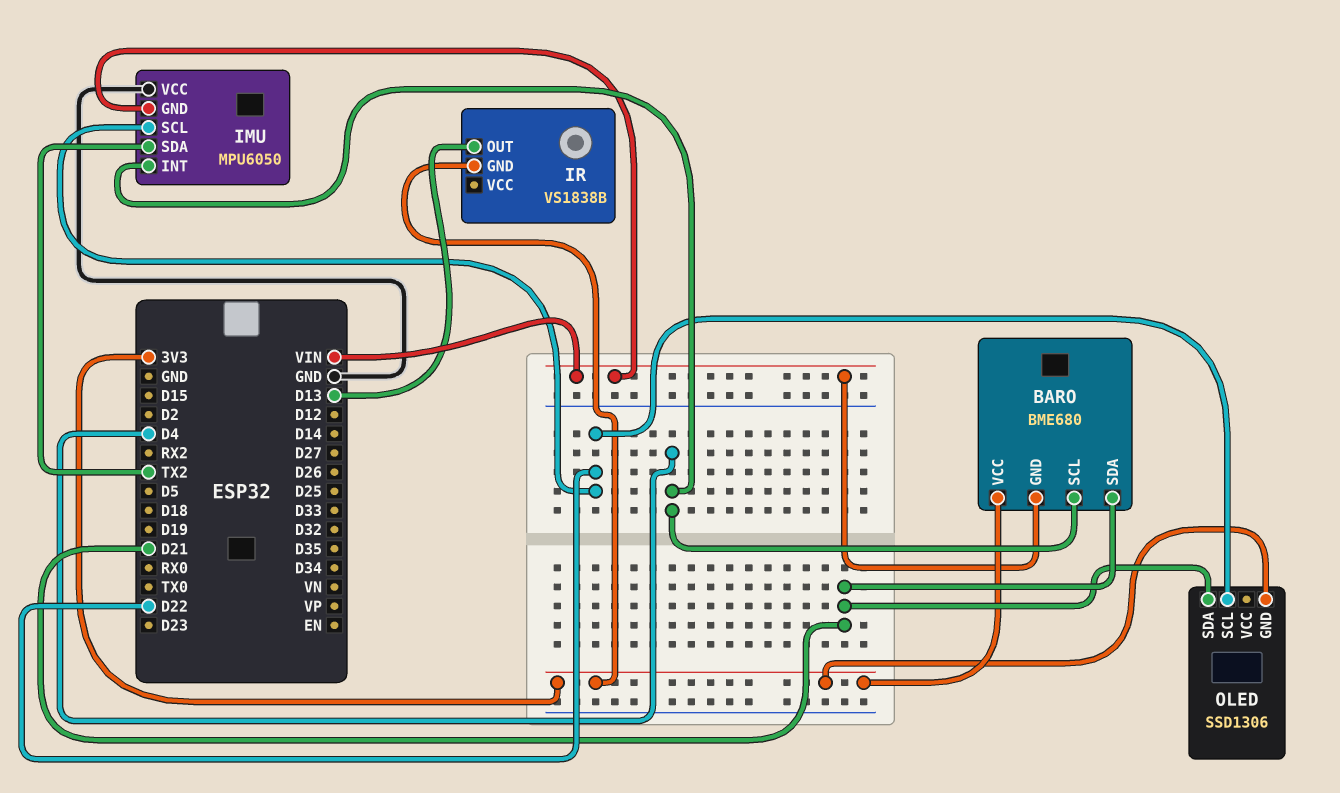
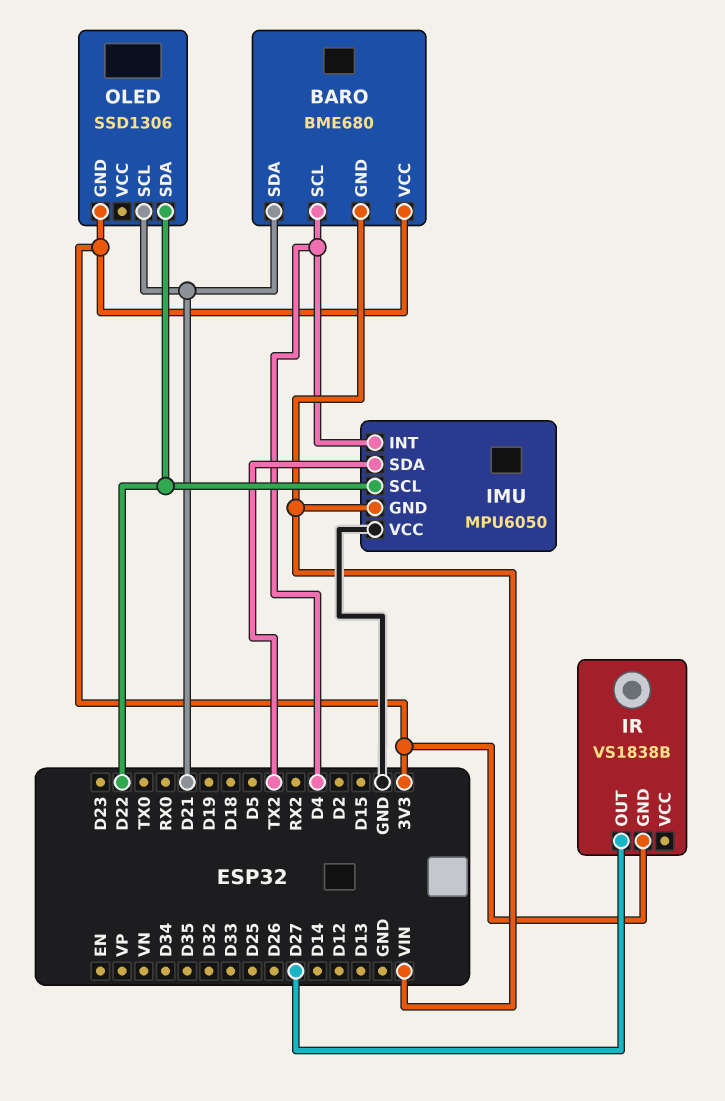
IR pin OUT: D13 -> D27
OLED pin SCL: D22 -> D21
OLED pin SDA: D21 -> D22

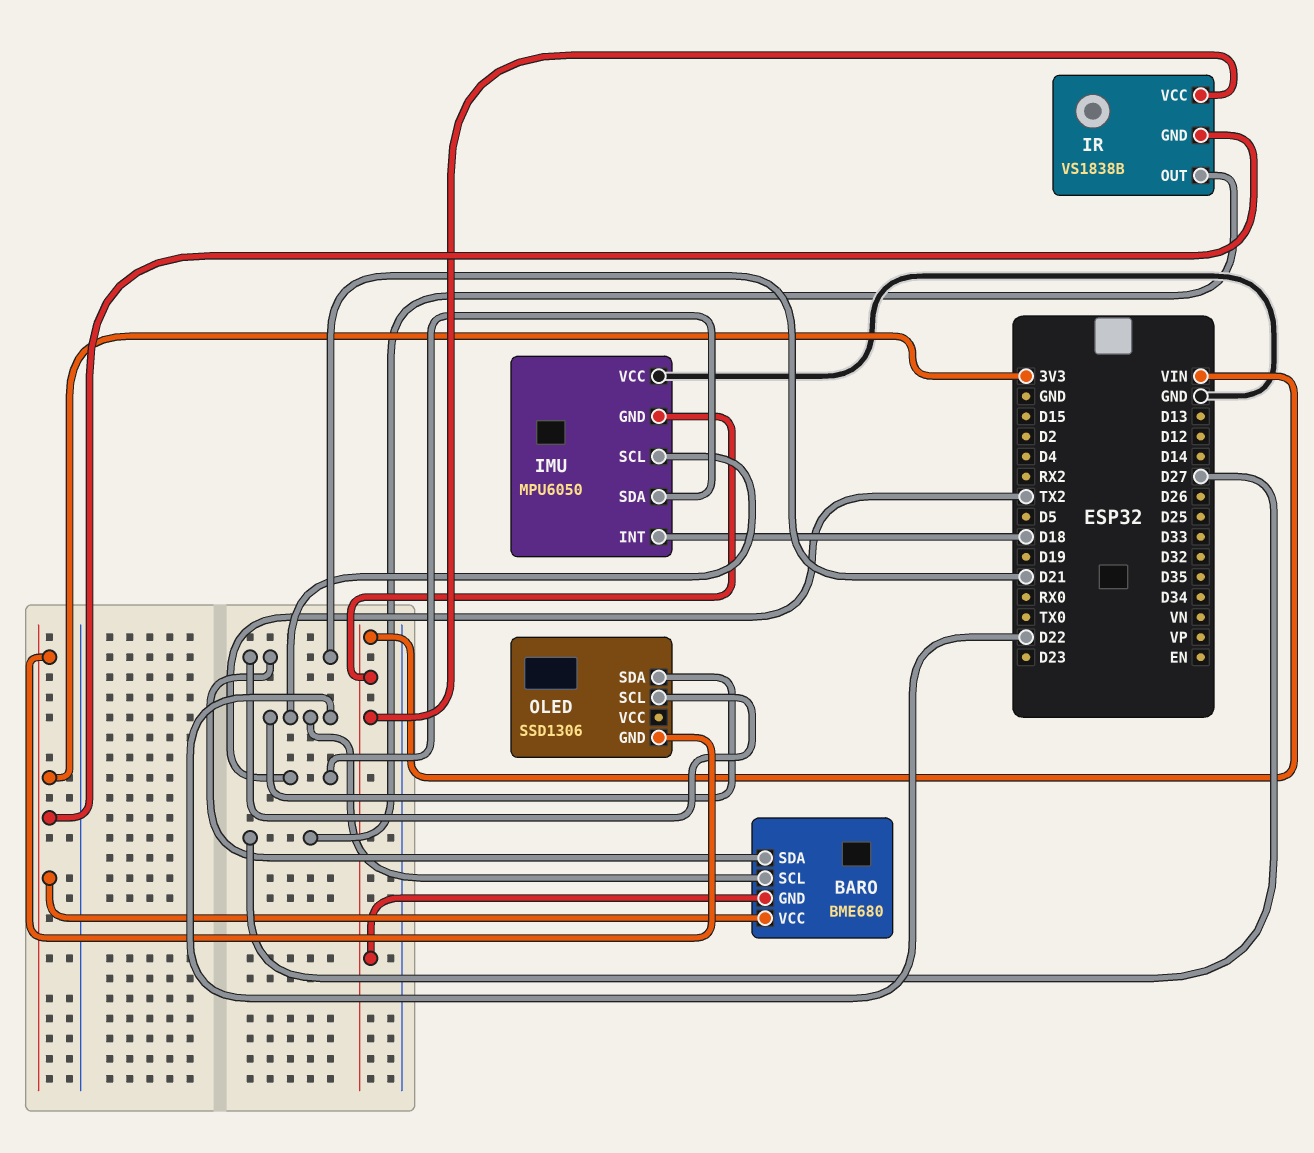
BARO pin SCL: D4 -> D22
IMU pin INT: D4 -> D18
IR pin VCC: none -> VIN

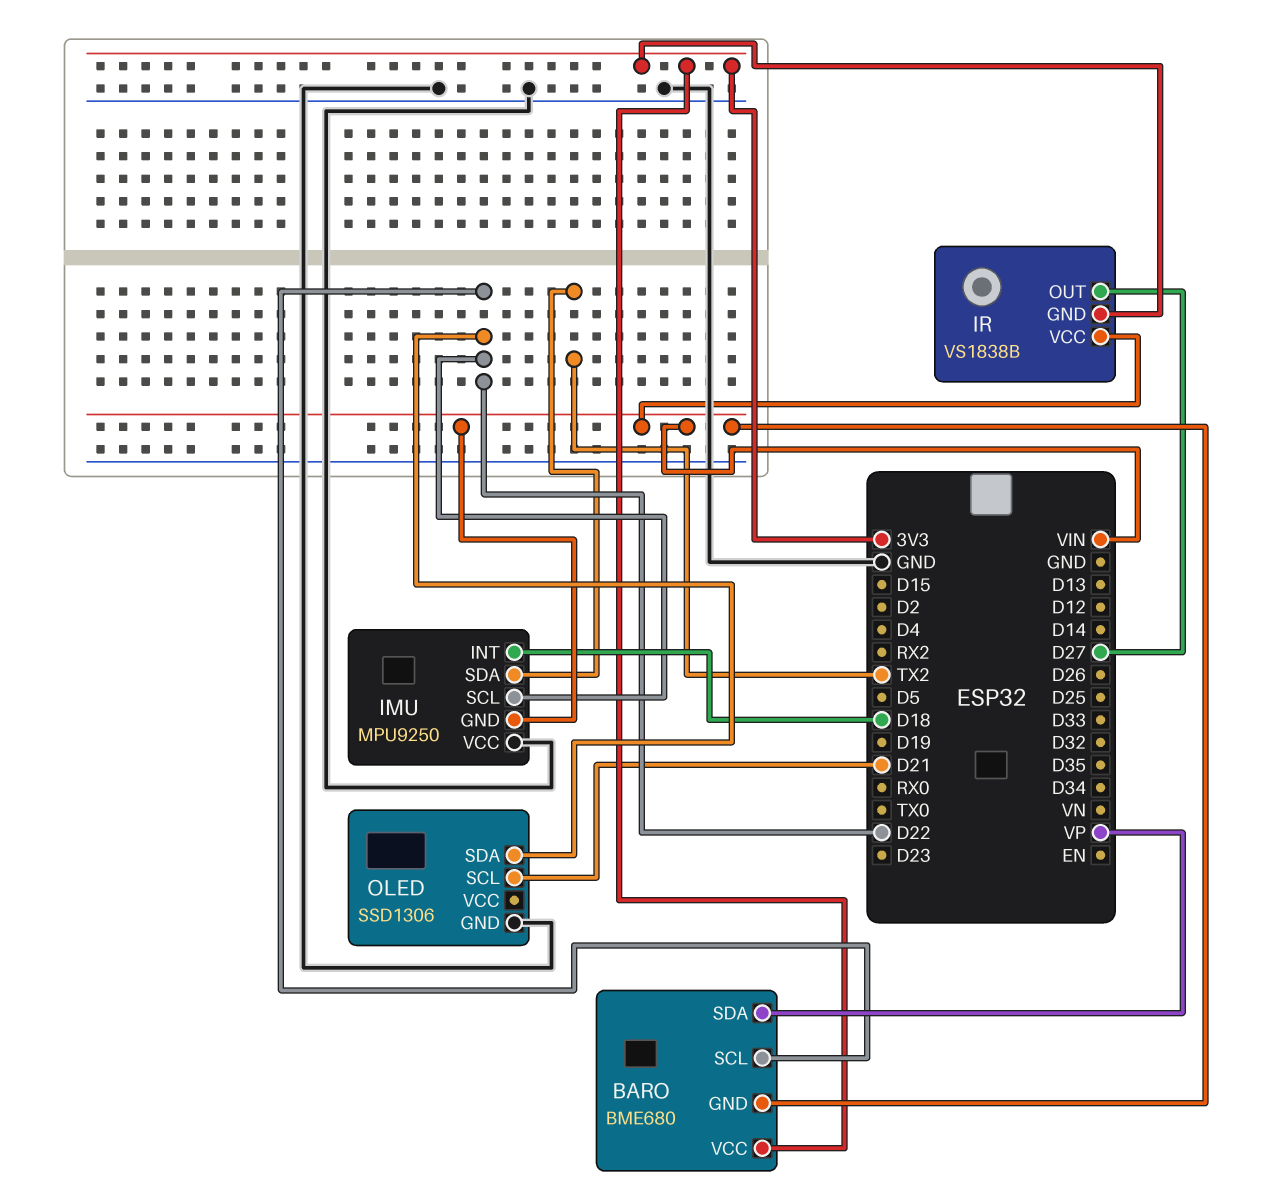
BARO pin SDA: D21 -> VP
IMU: MPU6050 -> MPU9250
OLED pin GND: 3V3 -> GND

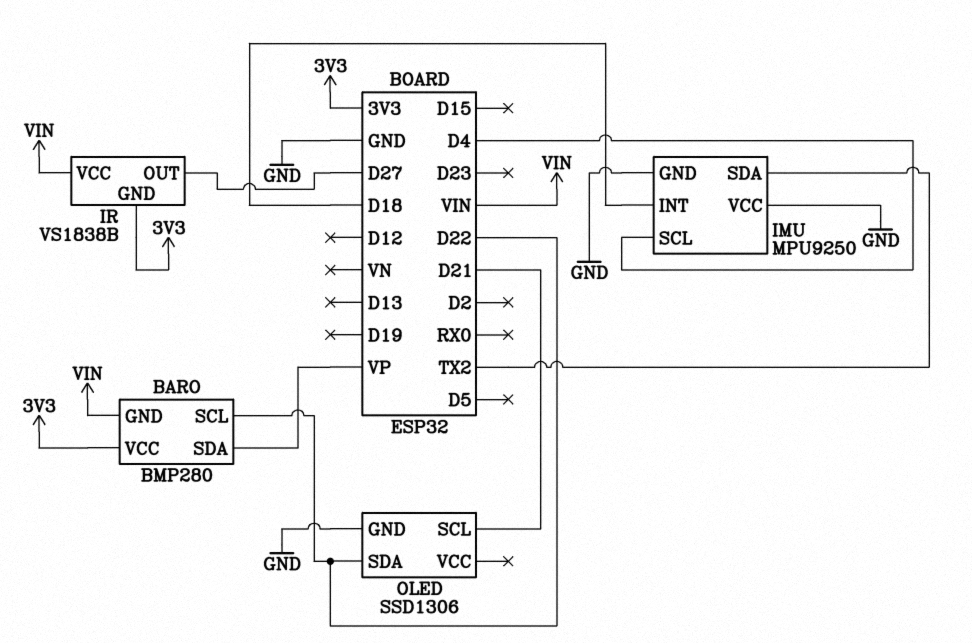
BARO: BME680 -> BMP280
IMU pin GND: VIN -> GND
IMU pin SCL: D22 -> D4

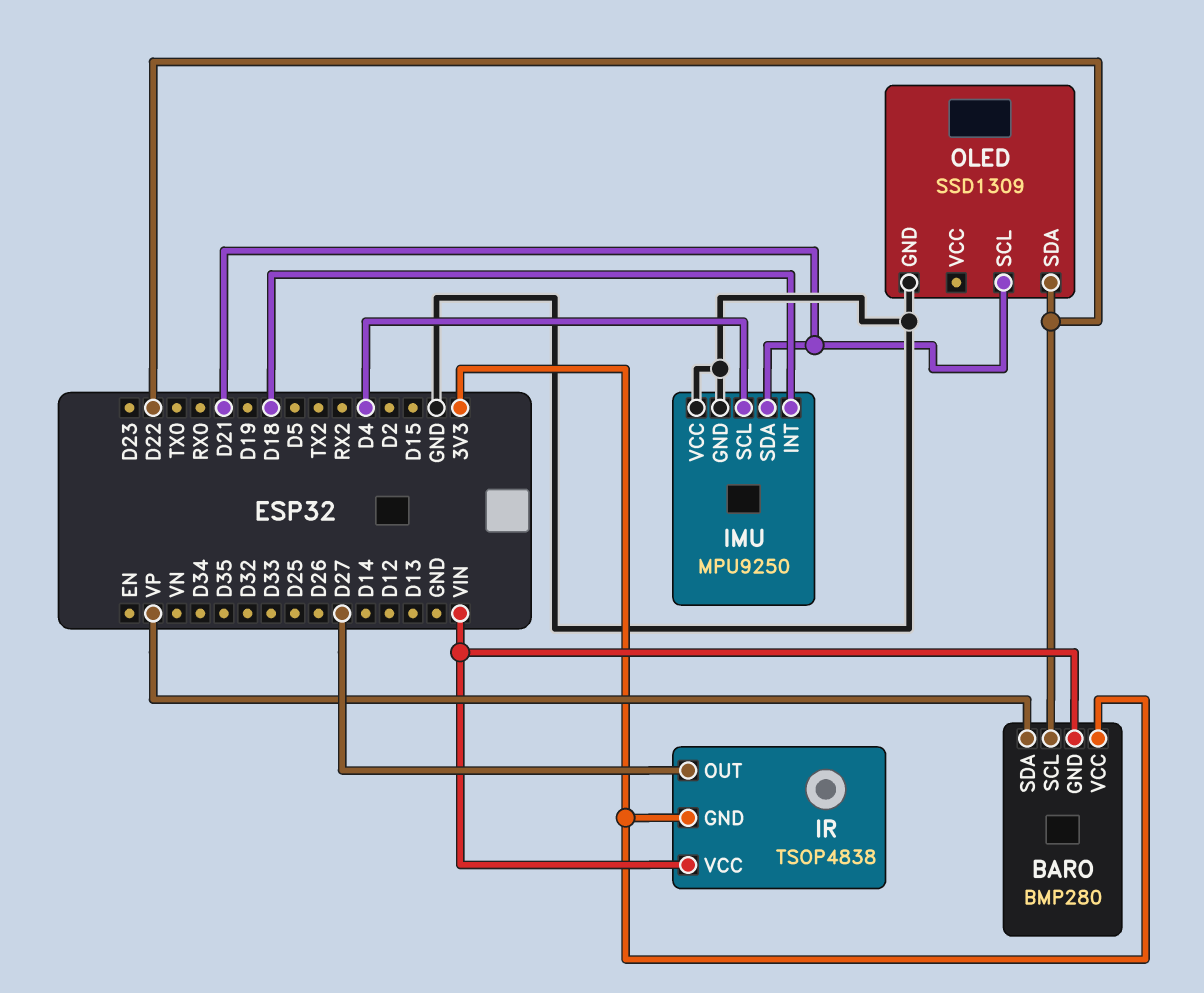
IMU pin SDA: TX2 -> D21
IR: VS1838B -> TSOP4838
OLED: SSD1306 -> SSD1309

